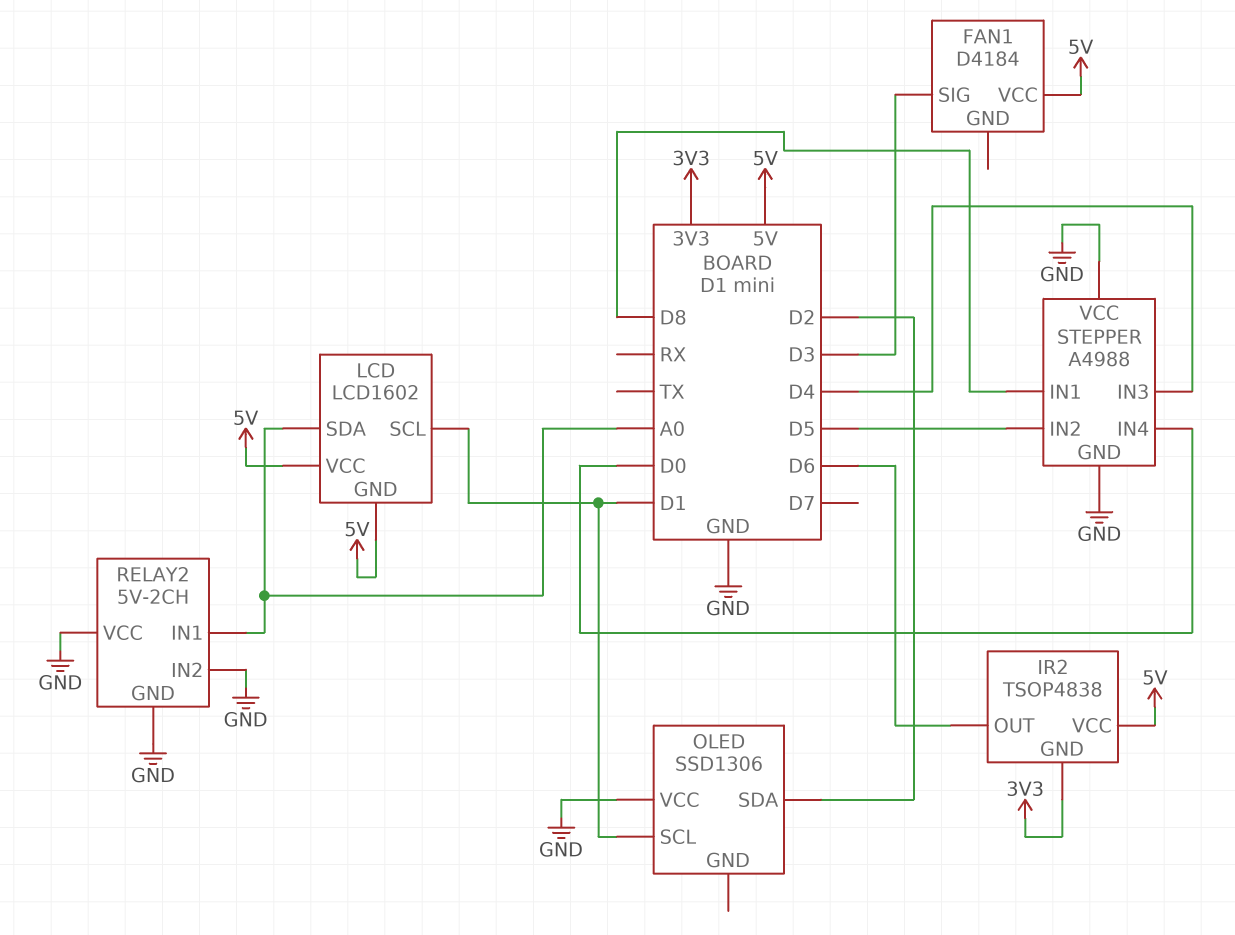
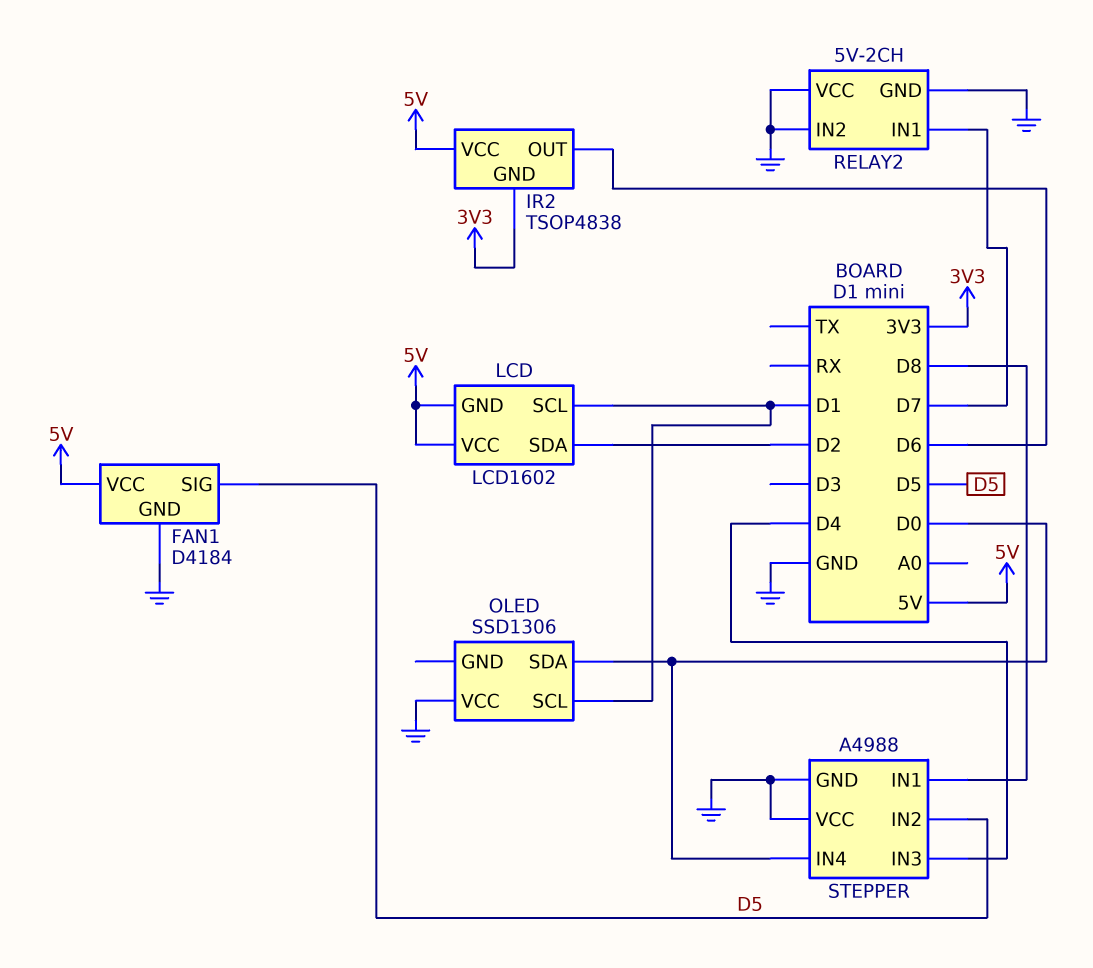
FAN1 pin GND: none -> GND
FAN1 pin SIG: D3 -> D5
LCD pin SDA: A0 -> D2
OLED pin SDA: D2 -> D0
RELAY2 pin IN1: A0 -> D7

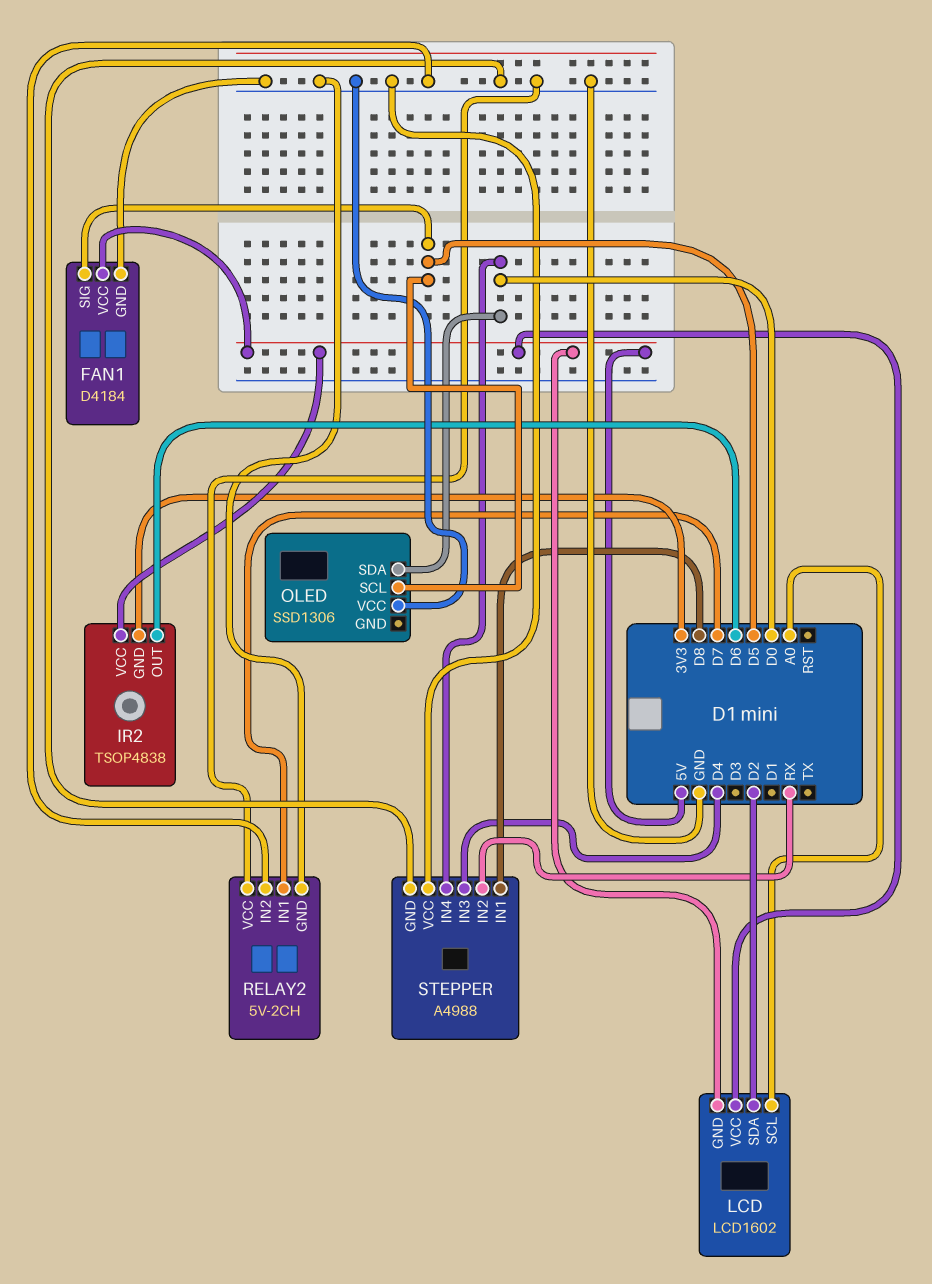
LCD pin SCL: D1 -> A0
OLED pin SCL: D1 -> D5
STEPPER pin IN2: D5 -> RX

